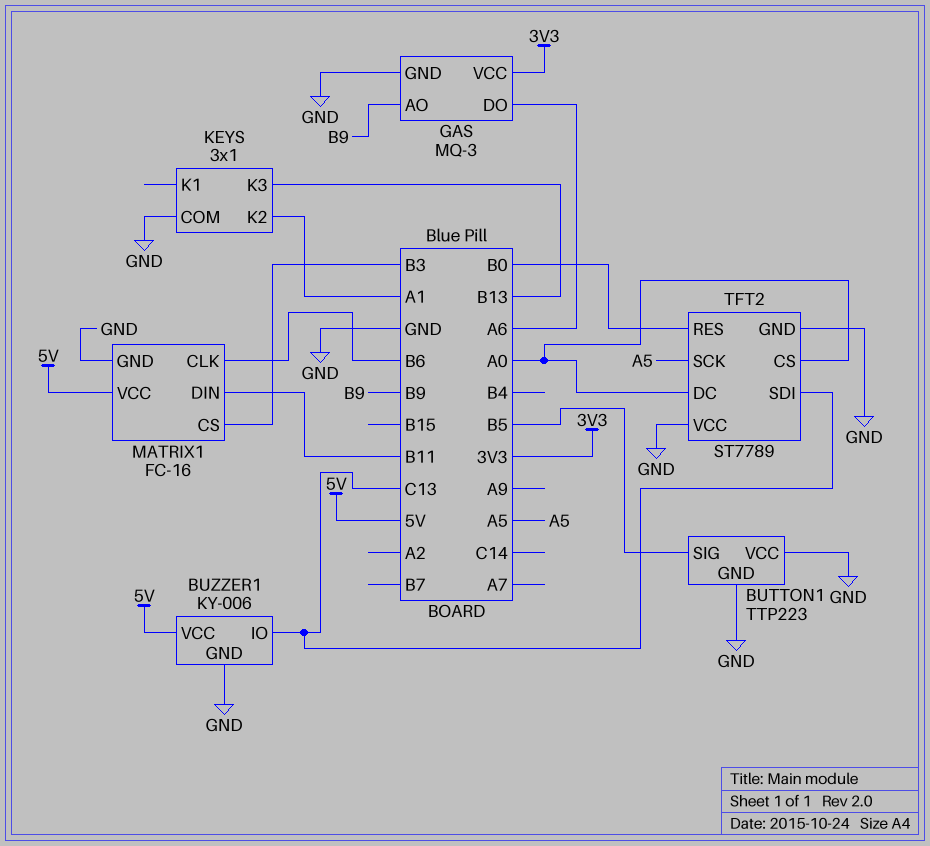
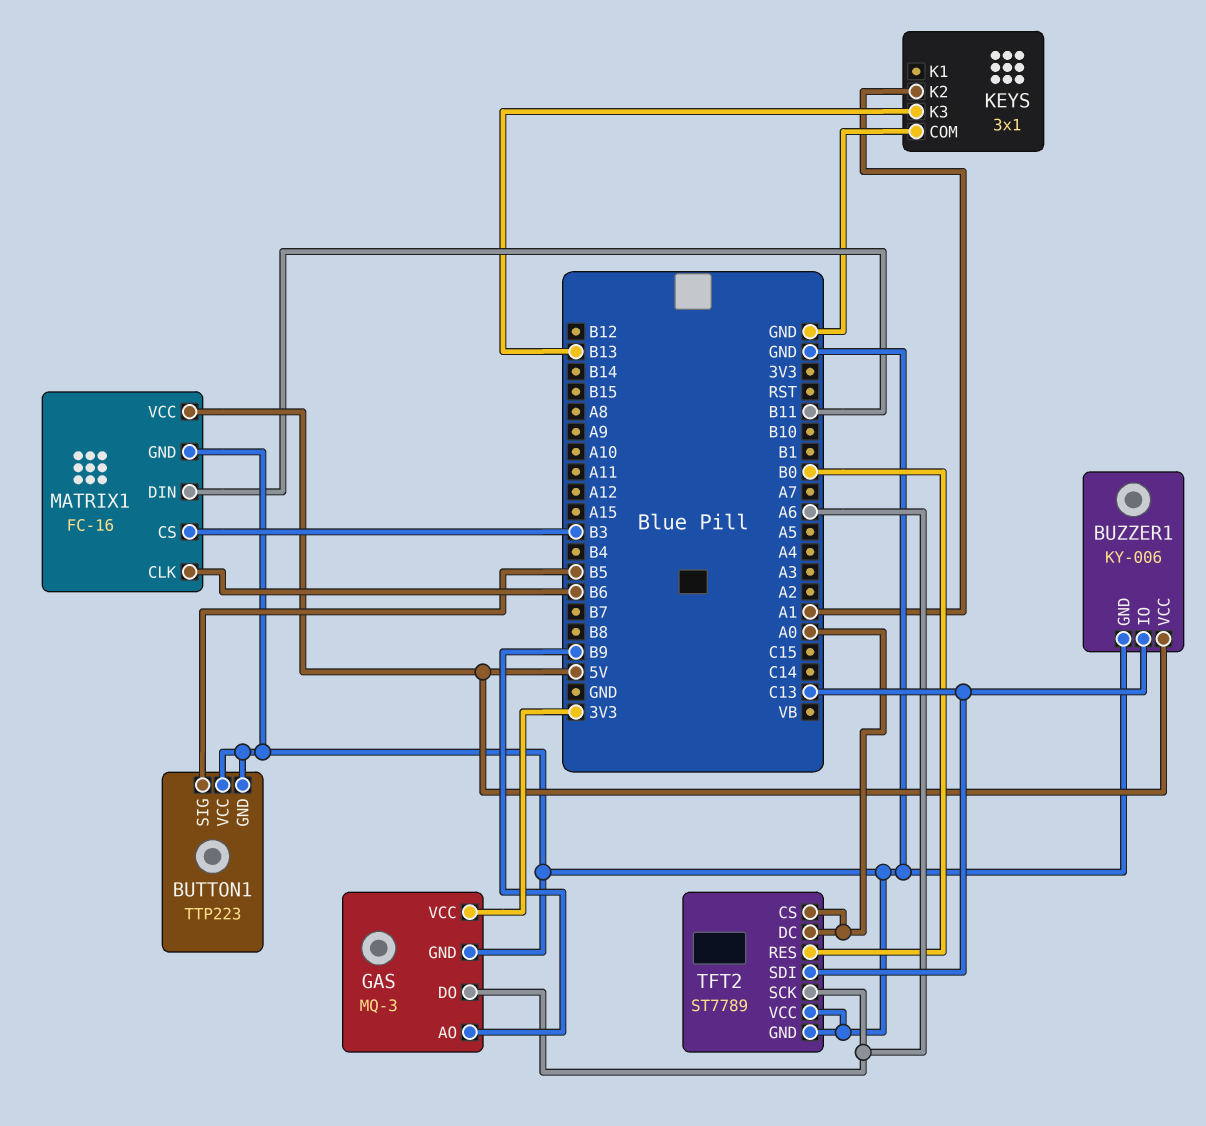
TFT2 pin SCK: A5 -> A6

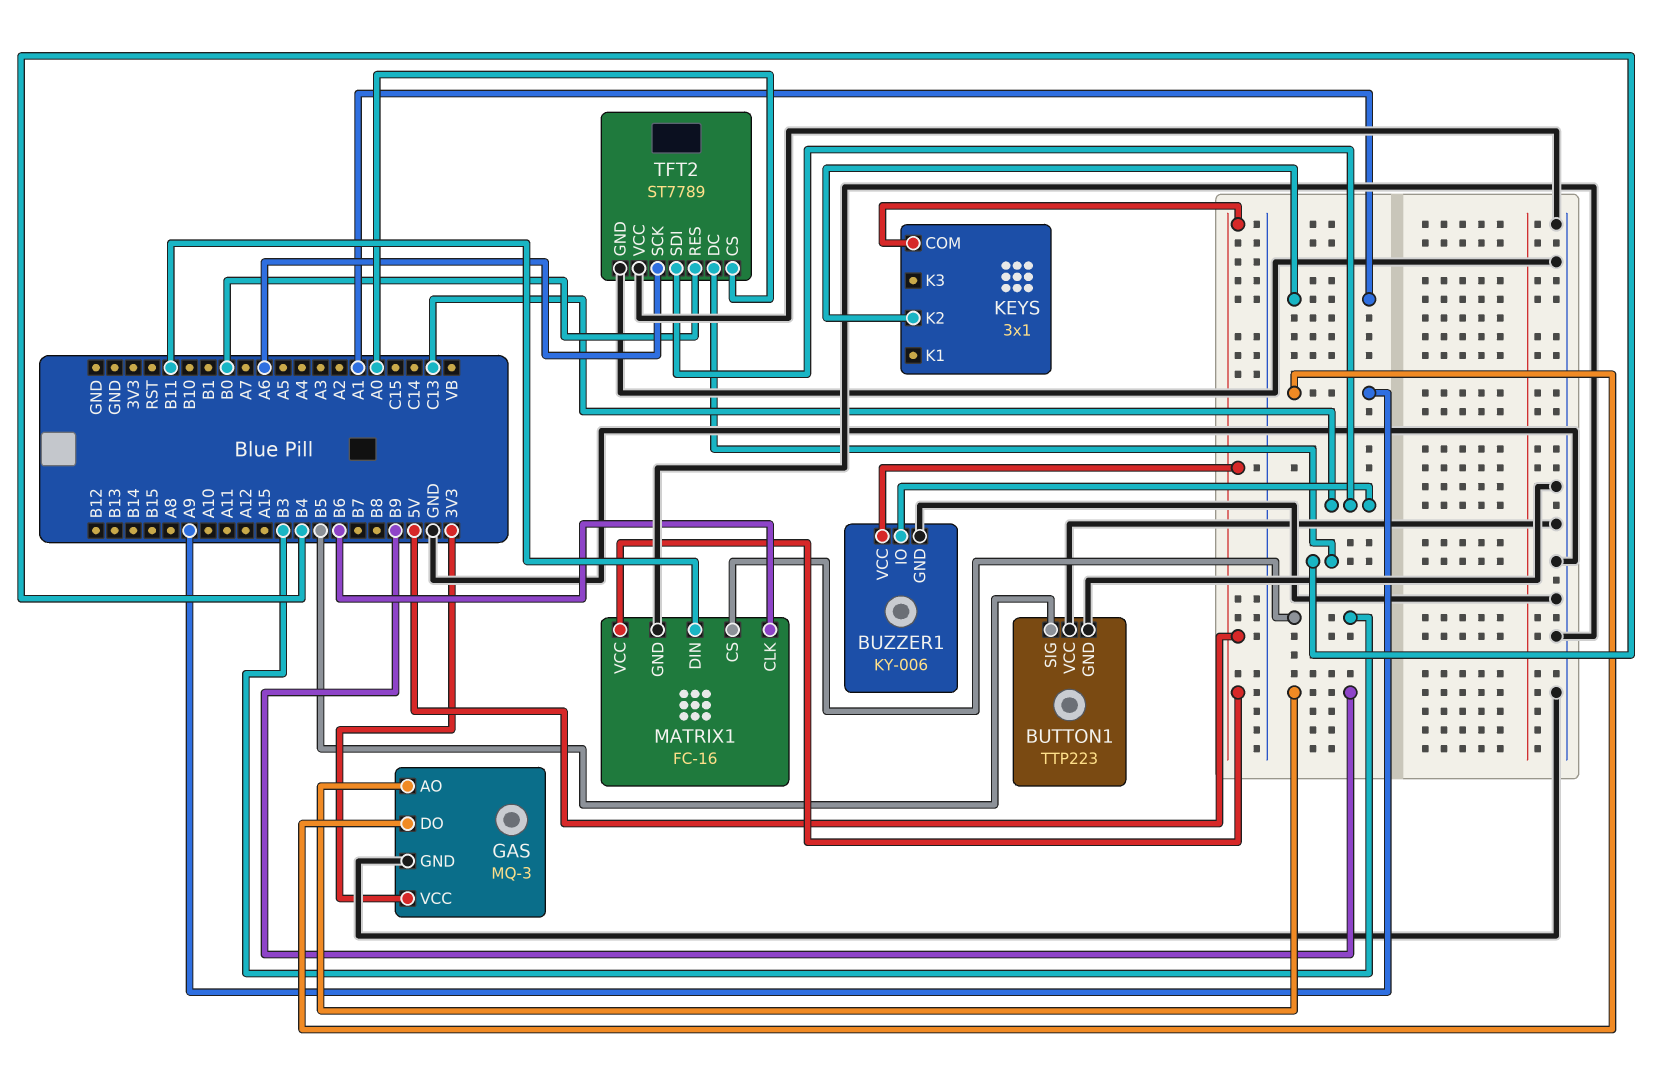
GAS pin DO: A6 -> A9
KEYS pin COM: GND -> 5V
KEYS pin K3: B13 -> none
TFT2 pin DC: A0 -> B4

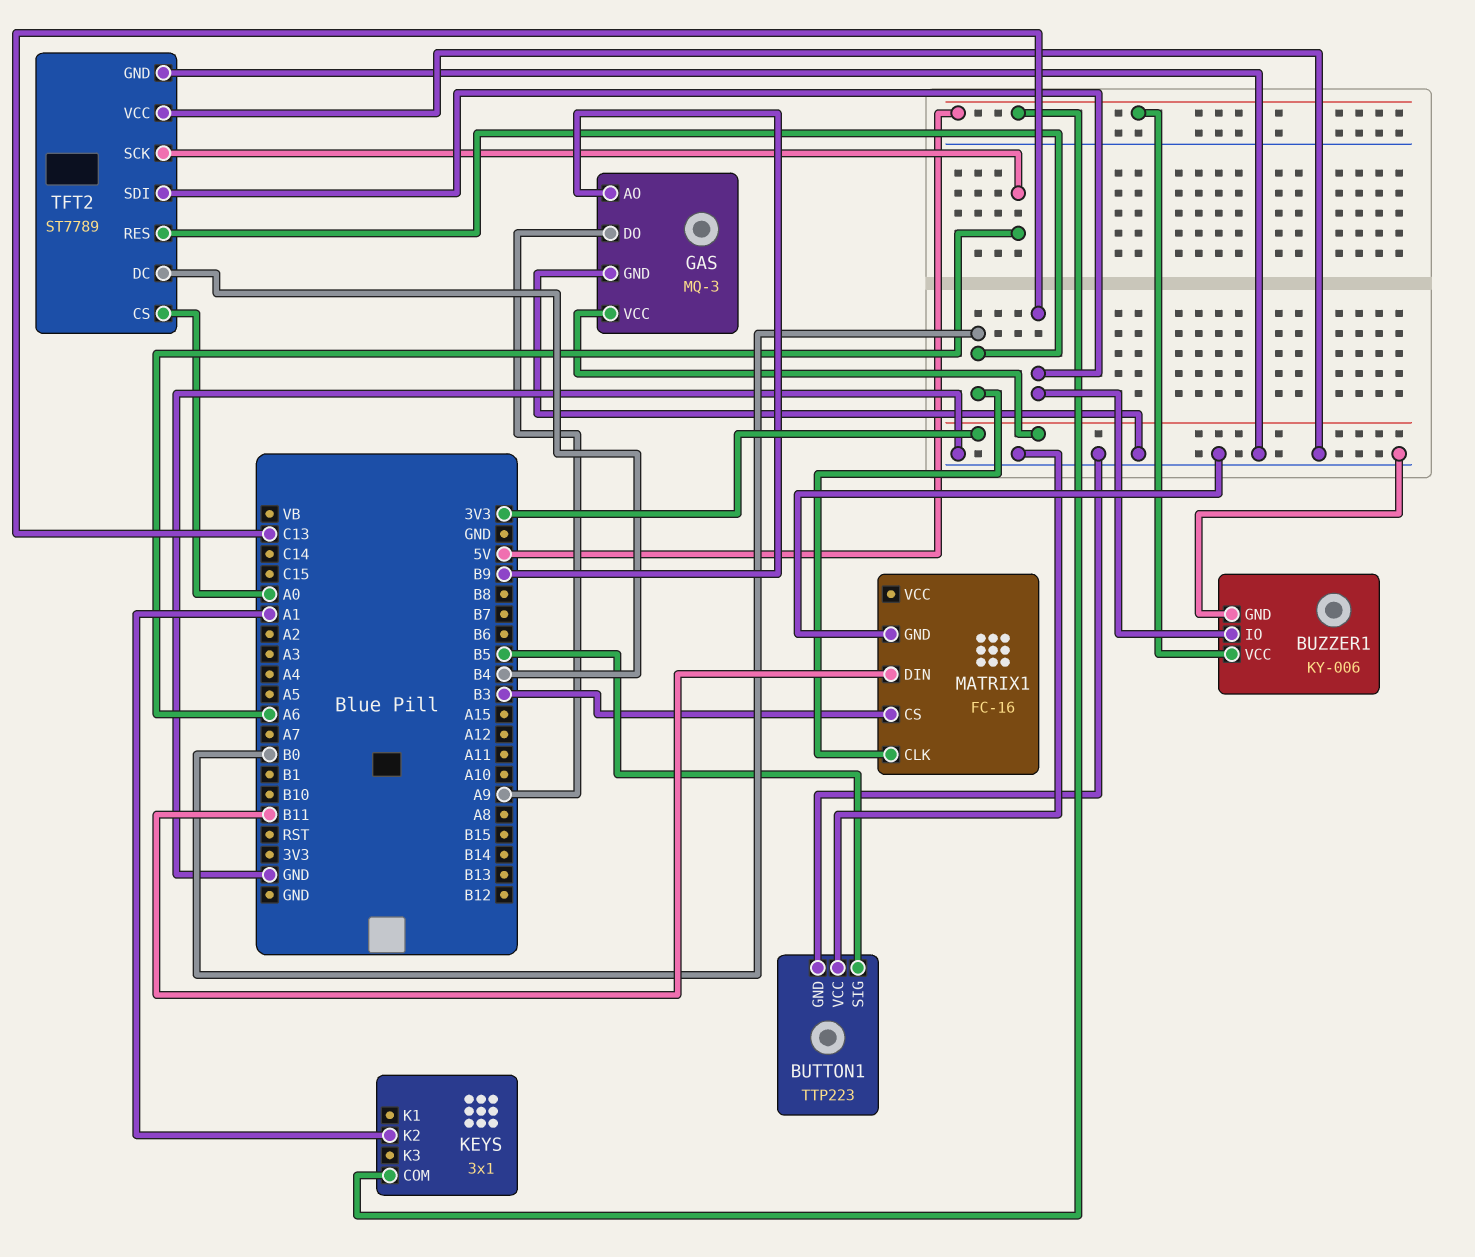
MATRIX1 pin CLK: B6 -> B0
MATRIX1 pin VCC: 5V -> none

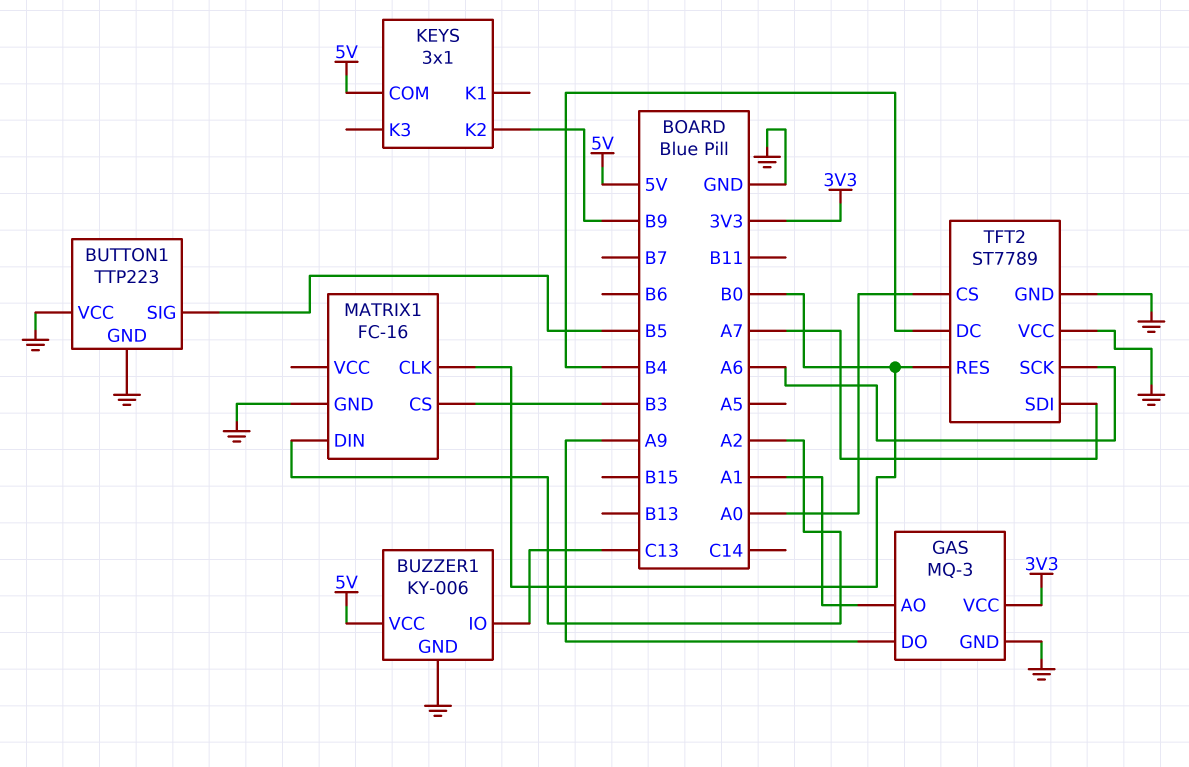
GAS pin AO: B9 -> A1
KEYS pin K2: A1 -> B9
MATRIX1 pin DIN: B11 -> A2
TFT2 pin SDI: C13 -> A7

